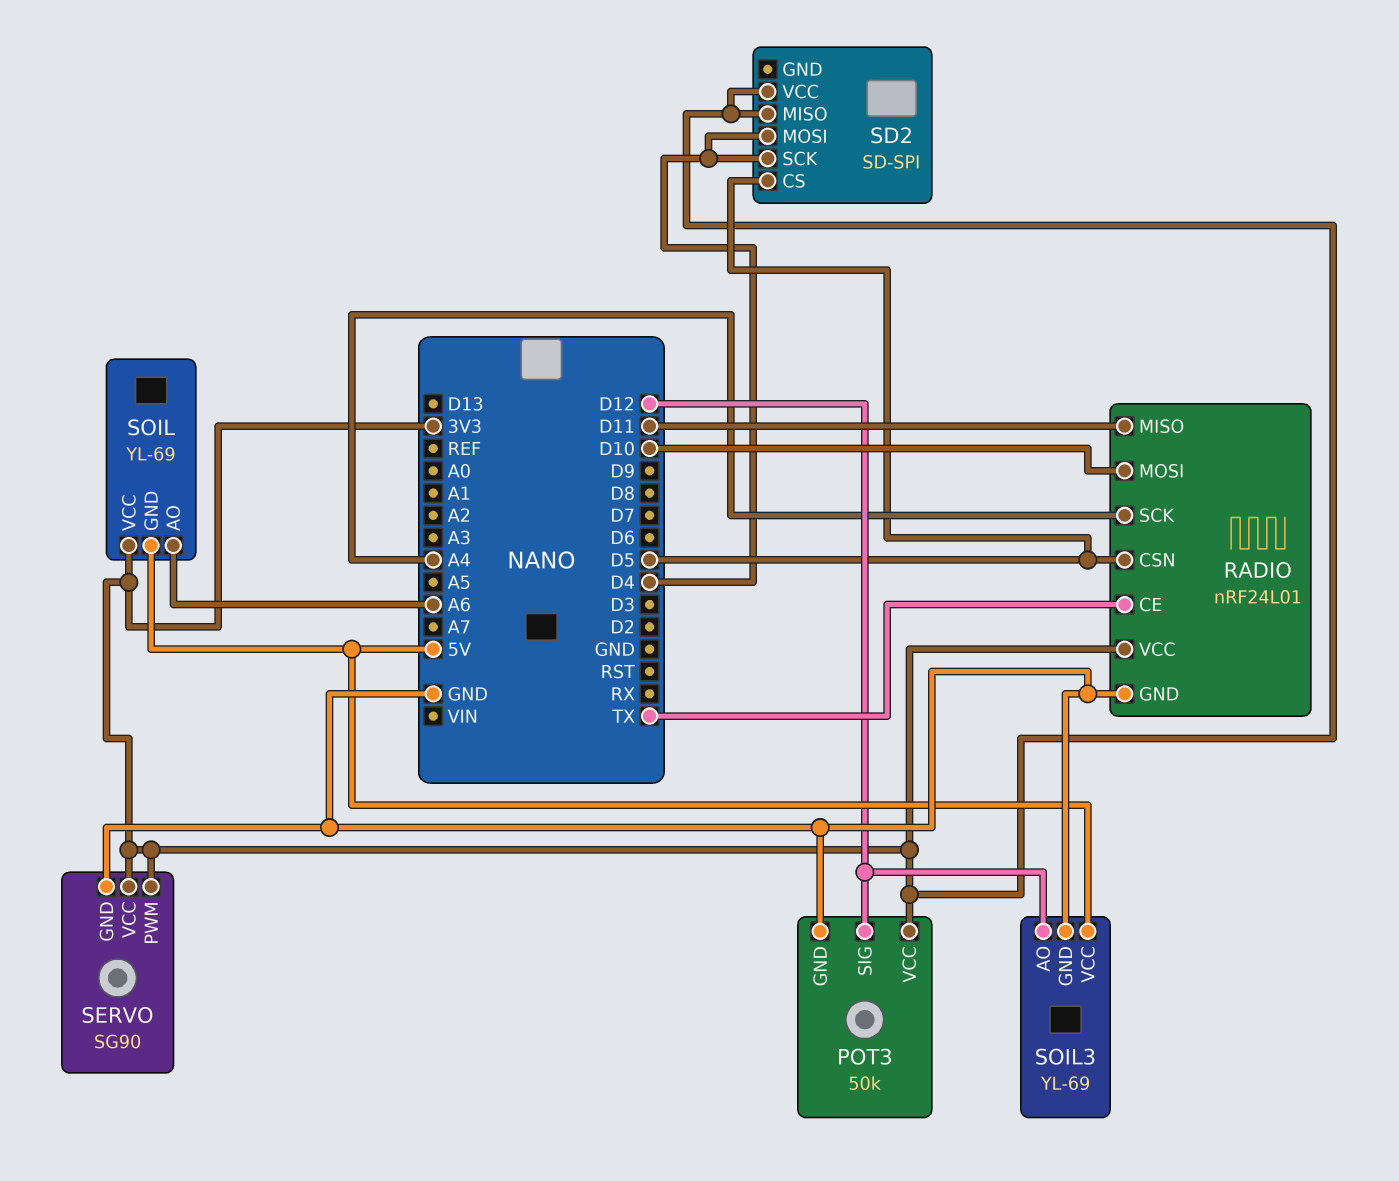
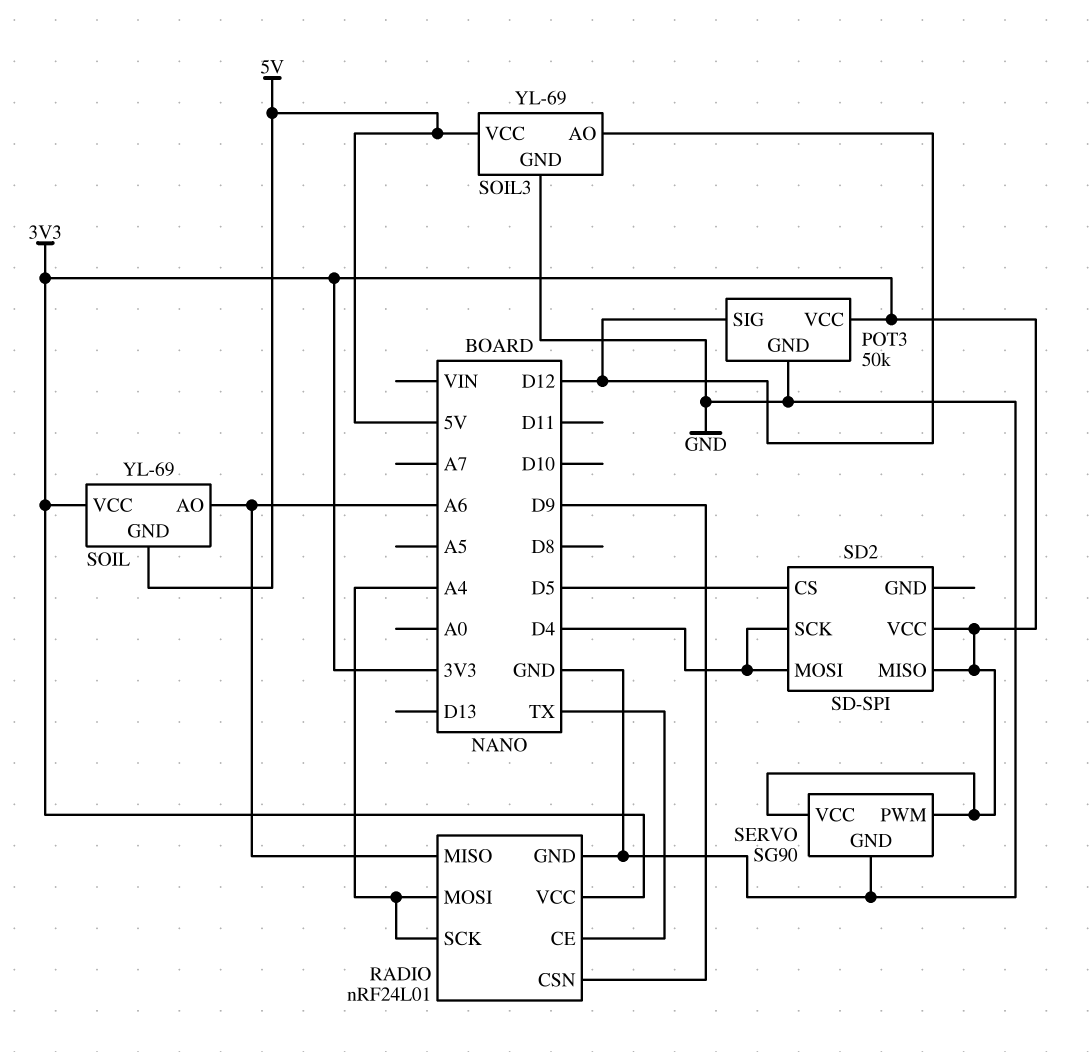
RADIO pin CSN: D5 -> D9
RADIO pin MISO: D11 -> A6
RADIO pin MOSI: D10 -> A4

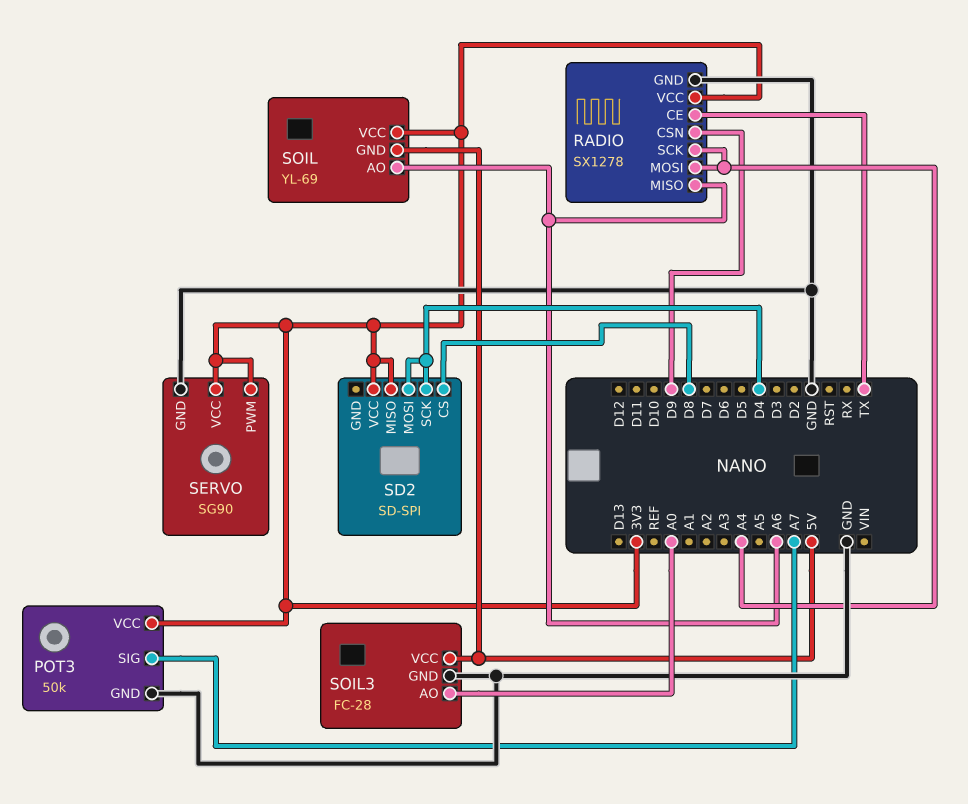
POT3 pin SIG: D12 -> A7
RADIO: nRF24L01 -> SX1278
SD2 pin CS: D5 -> D8
SOIL3: YL-69 -> FC-28
SOIL3 pin AO: D12 -> A0

